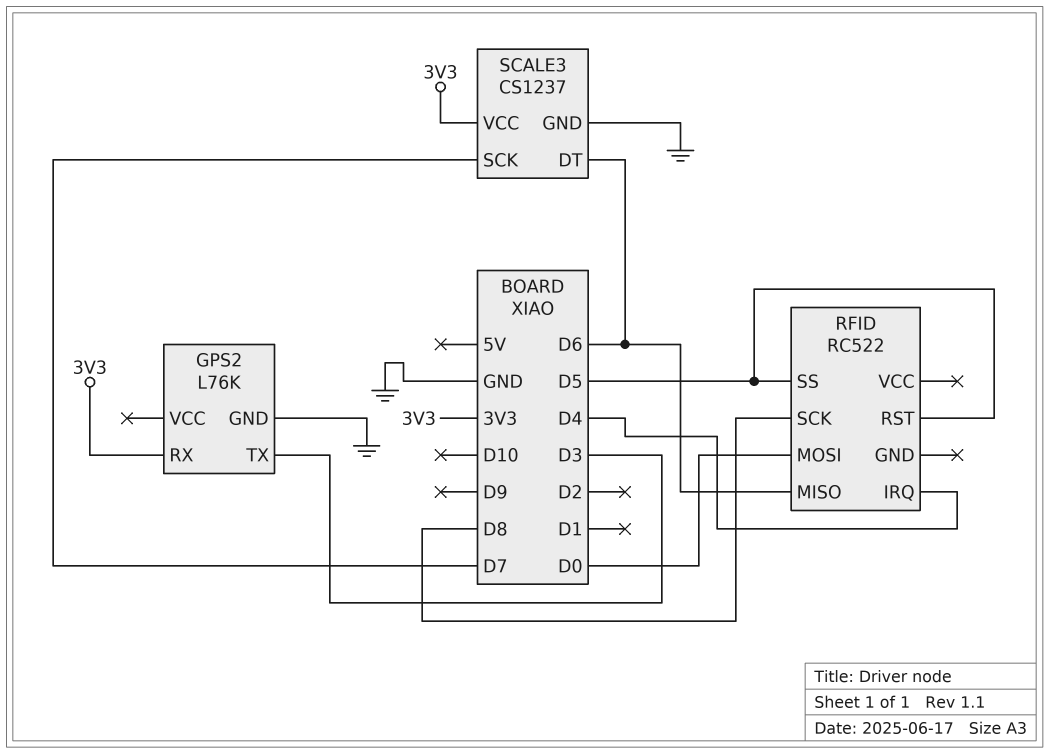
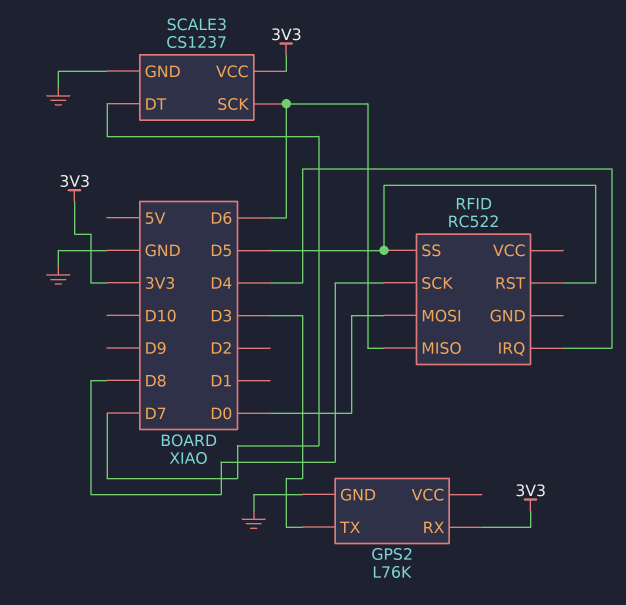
SCALE3 pin DT: D6 -> D7
SCALE3 pin SCK: D7 -> D6

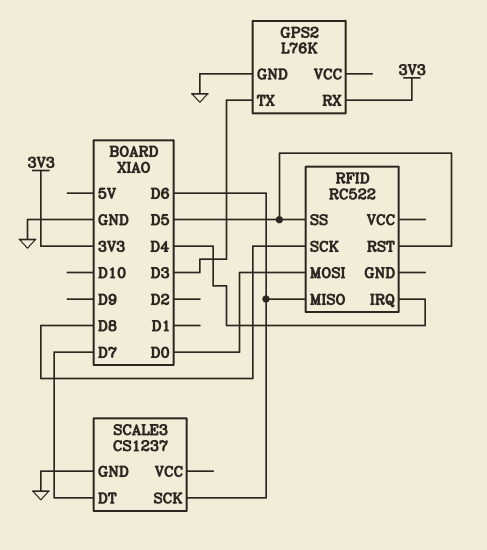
SCALE3 pin VCC: 3V3 -> none

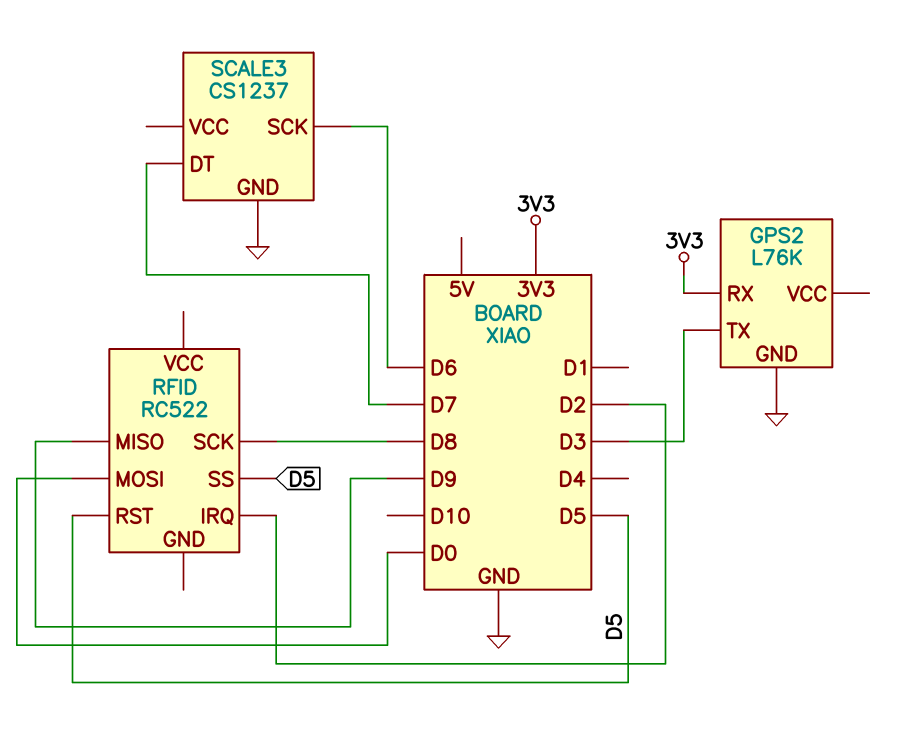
RFID pin IRQ: D4 -> D2
RFID pin MISO: D6 -> D9

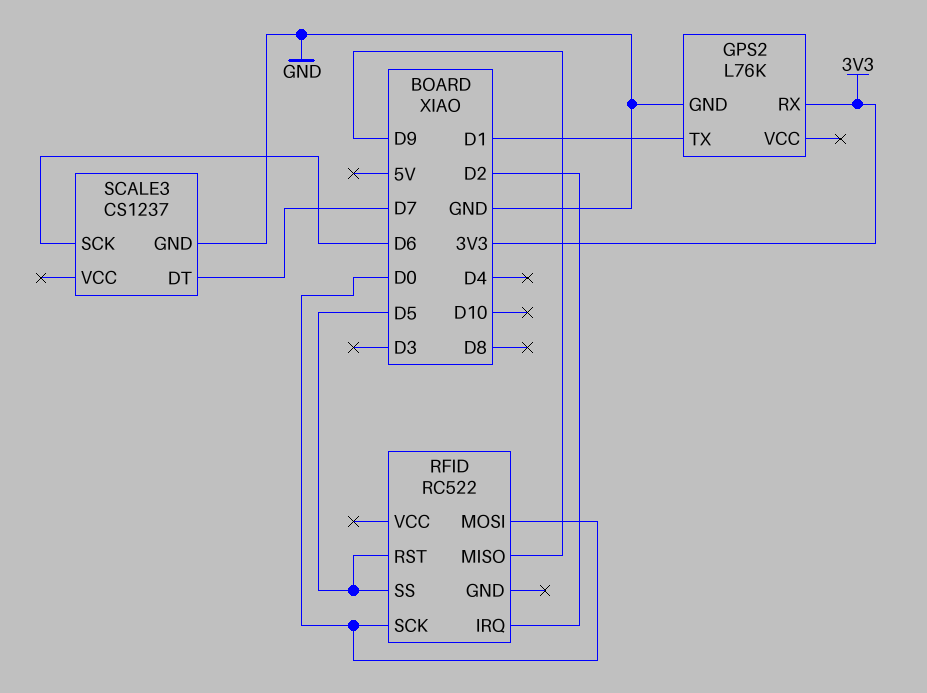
GPS2 pin TX: D3 -> D1
RFID pin SCK: D8 -> D0

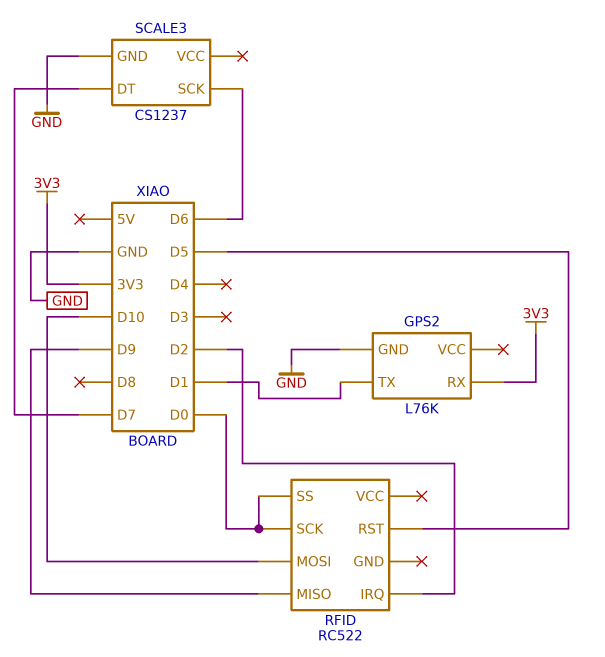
RFID pin MOSI: D0 -> D10
RFID pin SS: D5 -> D0

